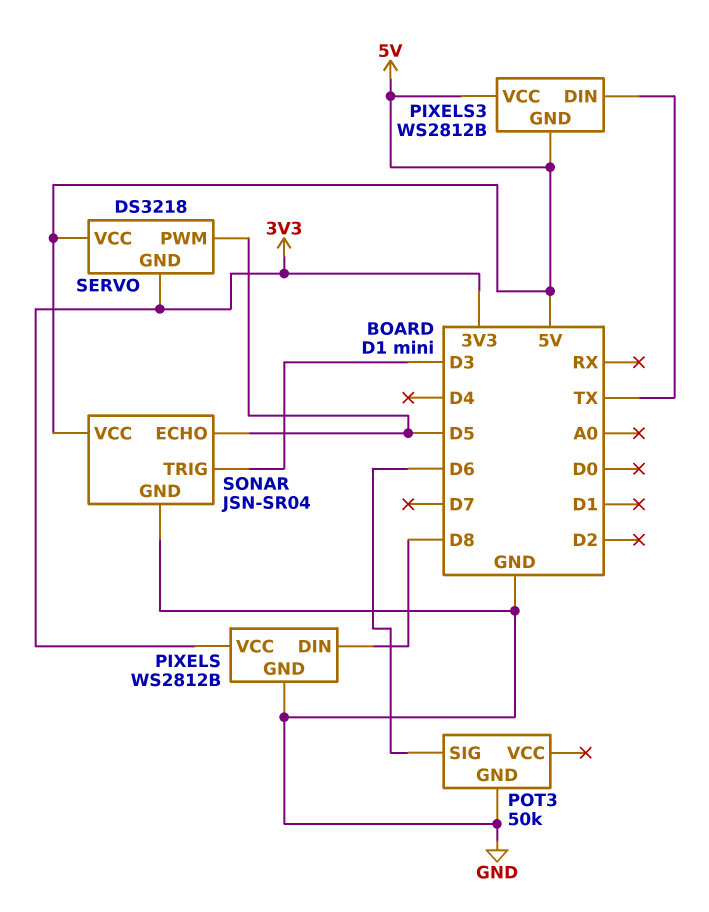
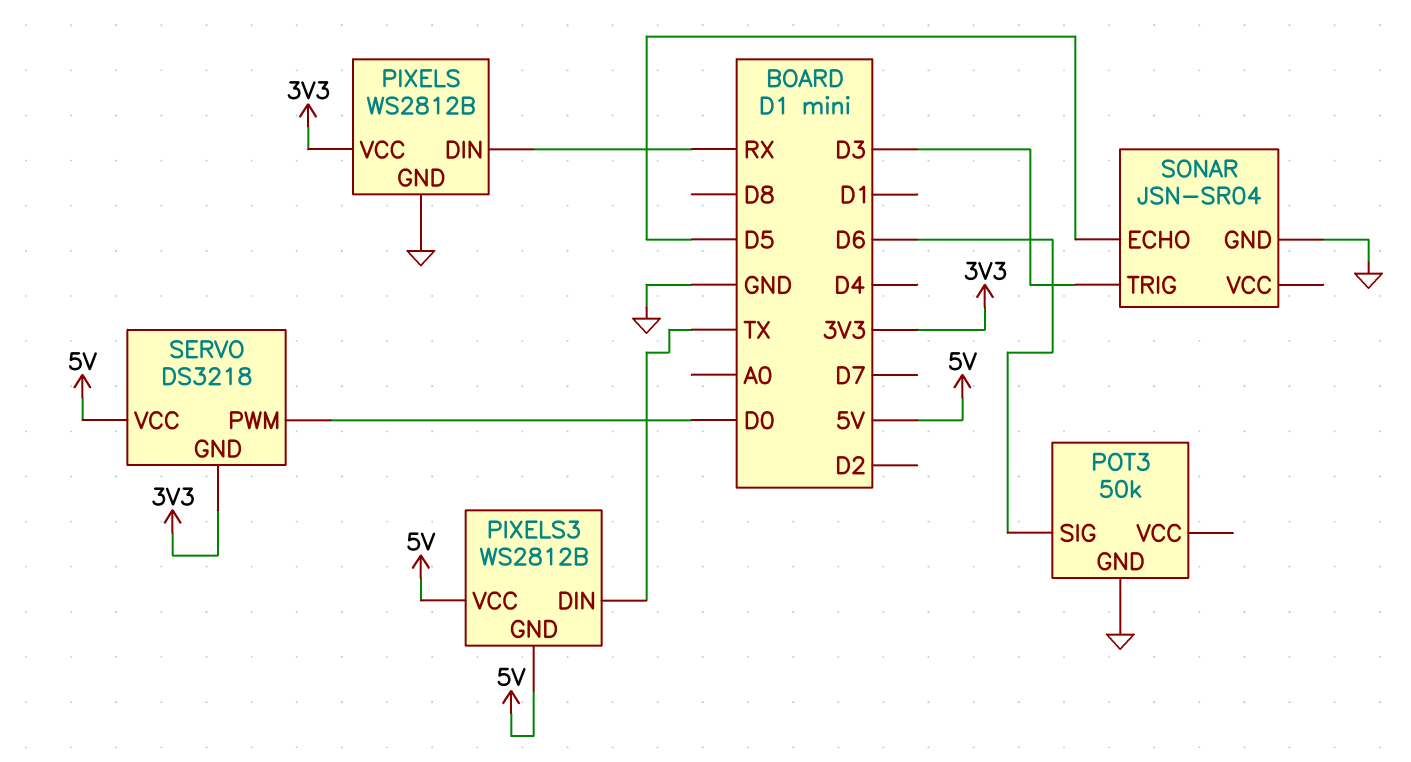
PIXELS pin DIN: D8 -> RX
SERVO pin PWM: D5 -> D0
SONAR pin VCC: 5V -> none

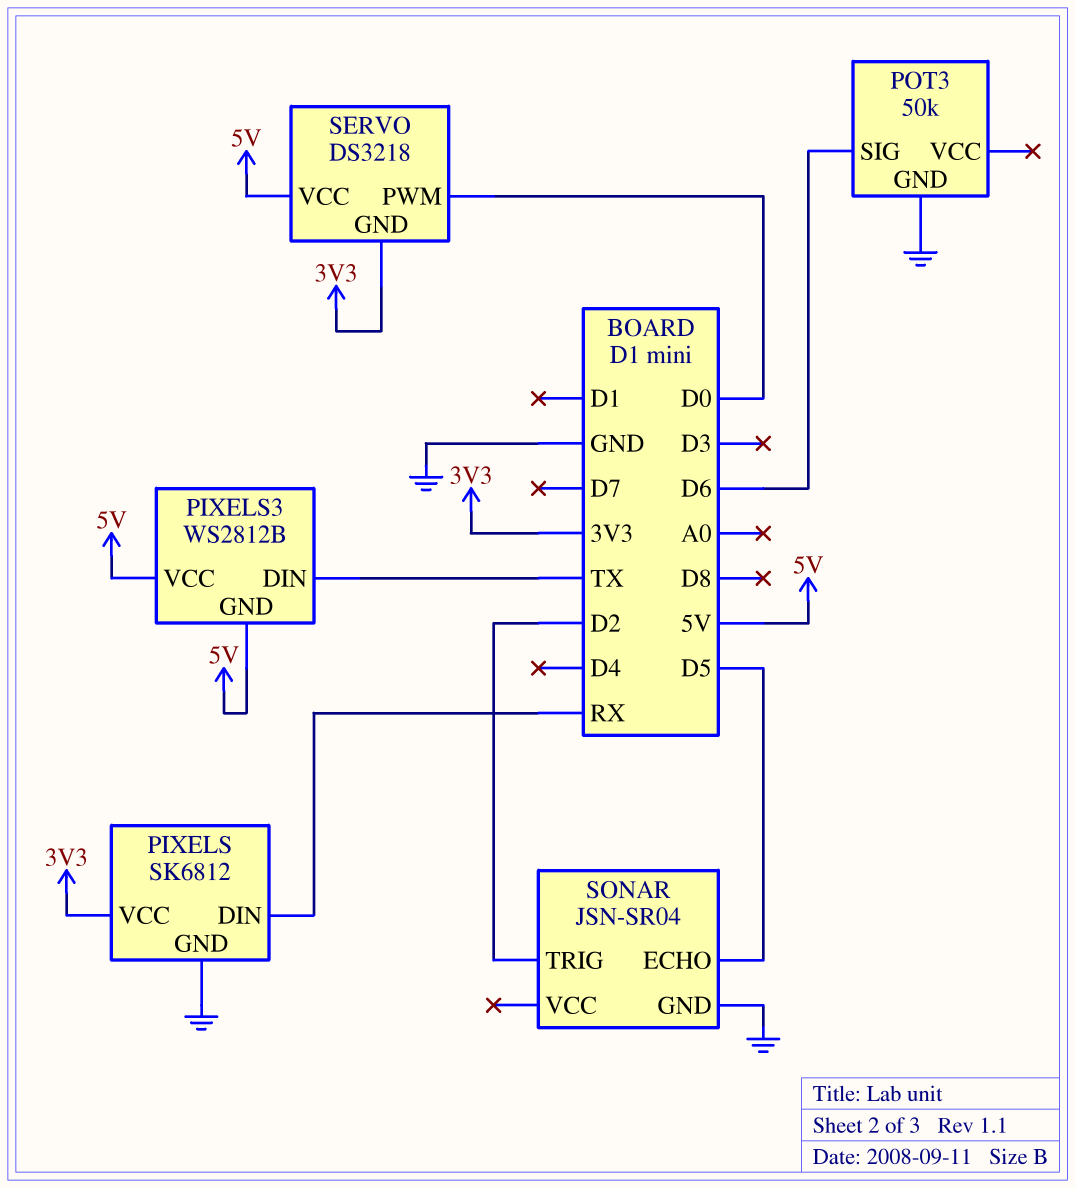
PIXELS: WS2812B -> SK6812
SONAR pin TRIG: D3 -> D2

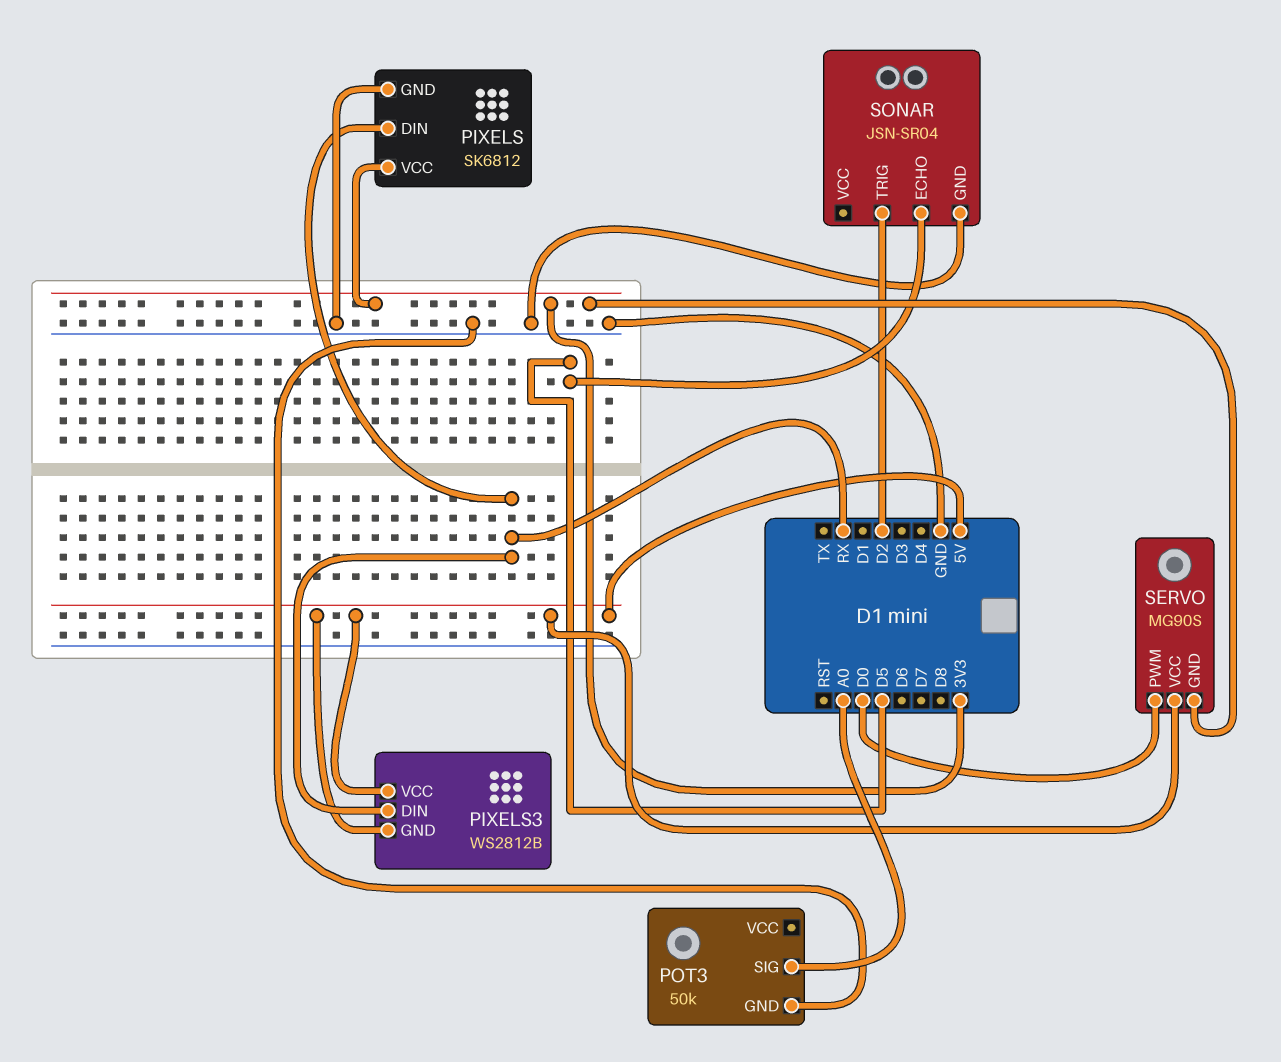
PIXELS3 pin DIN: TX -> RX
POT3 pin SIG: D6 -> A0
SERVO: DS3218 -> MG90S

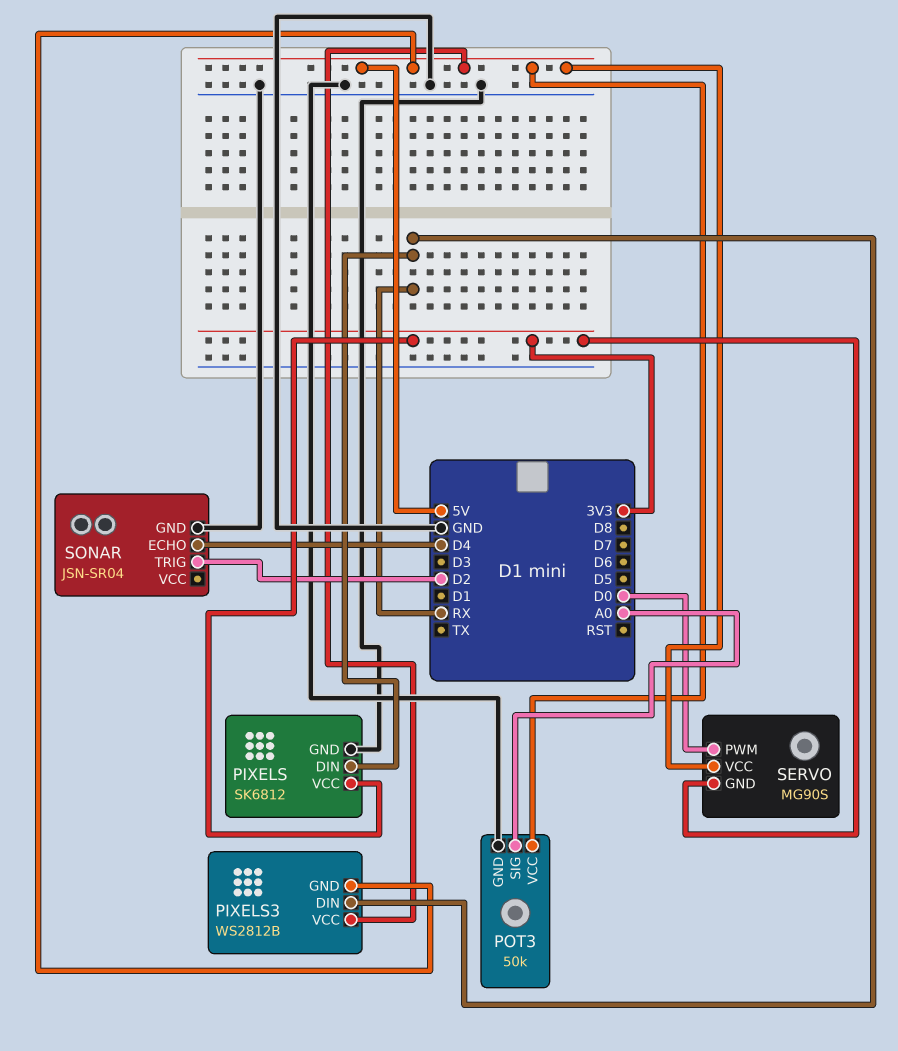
POT3 pin VCC: none -> 5V
SONAR pin ECHO: D5 -> D4

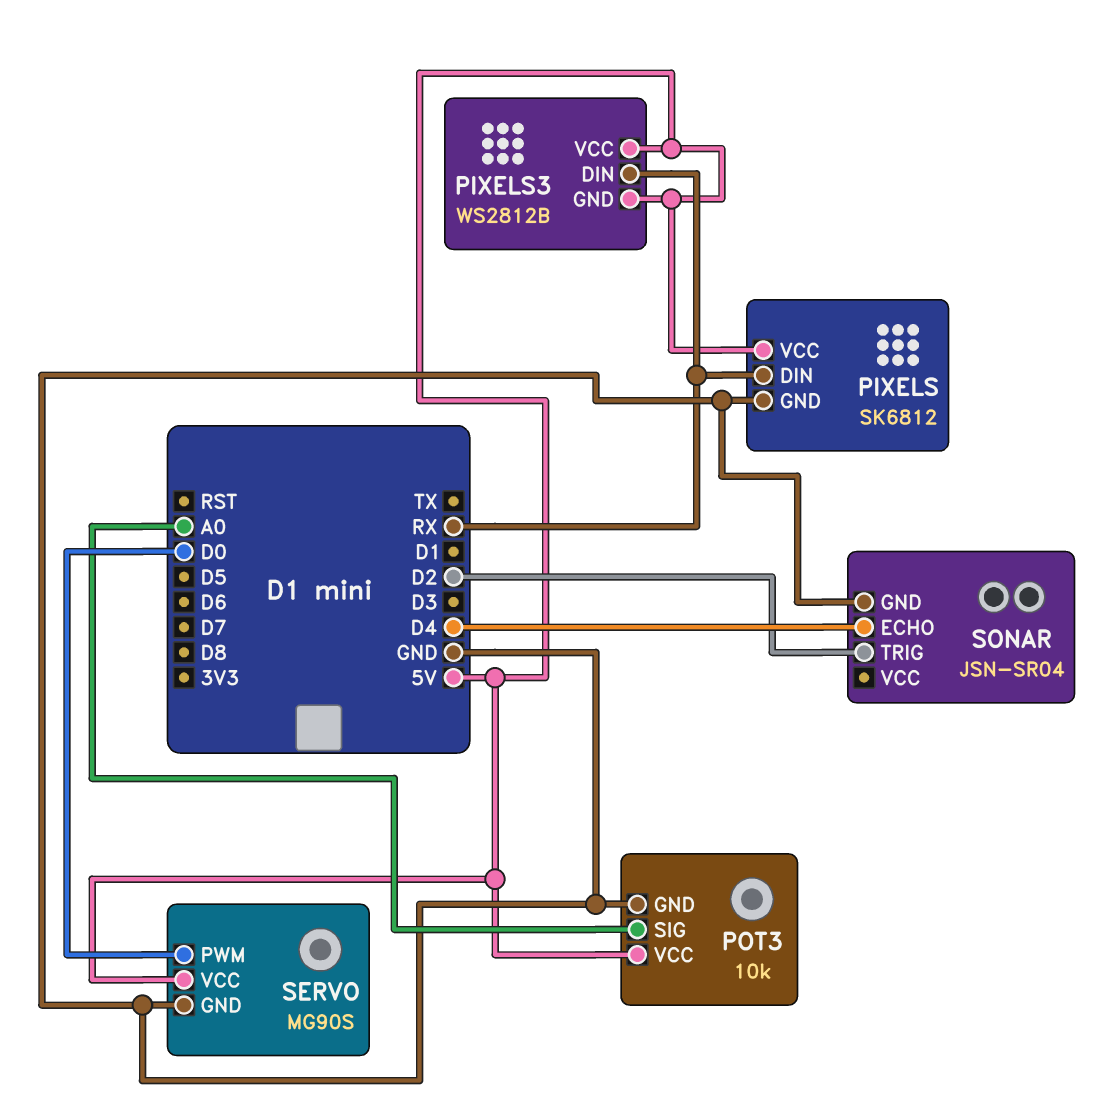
PIXELS pin VCC: 3V3 -> 5V
POT3: 50k -> 10k
SERVO pin GND: 3V3 -> GND

